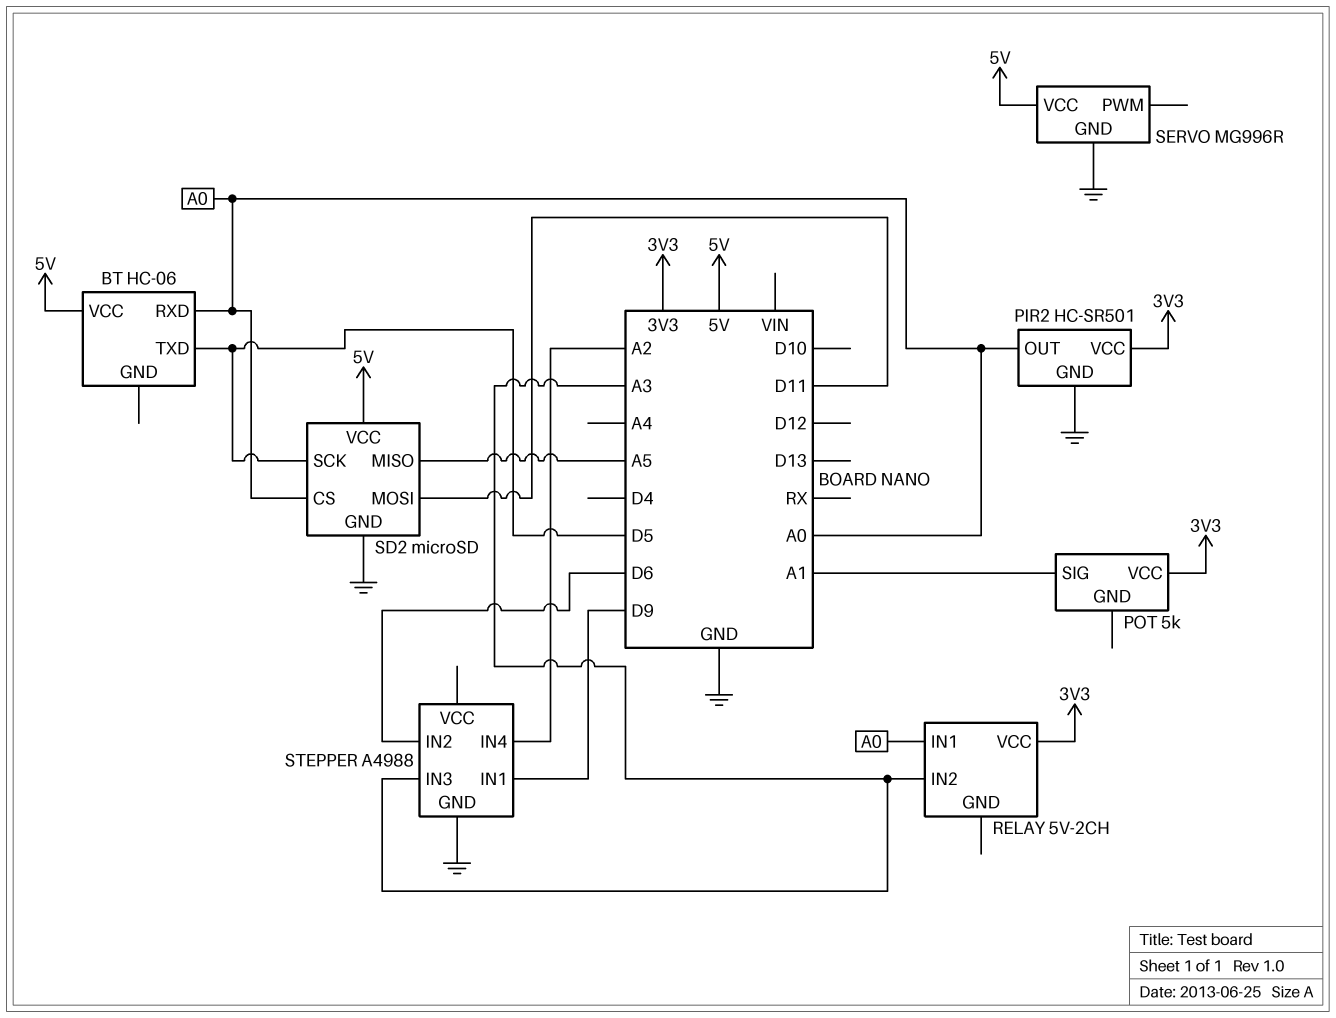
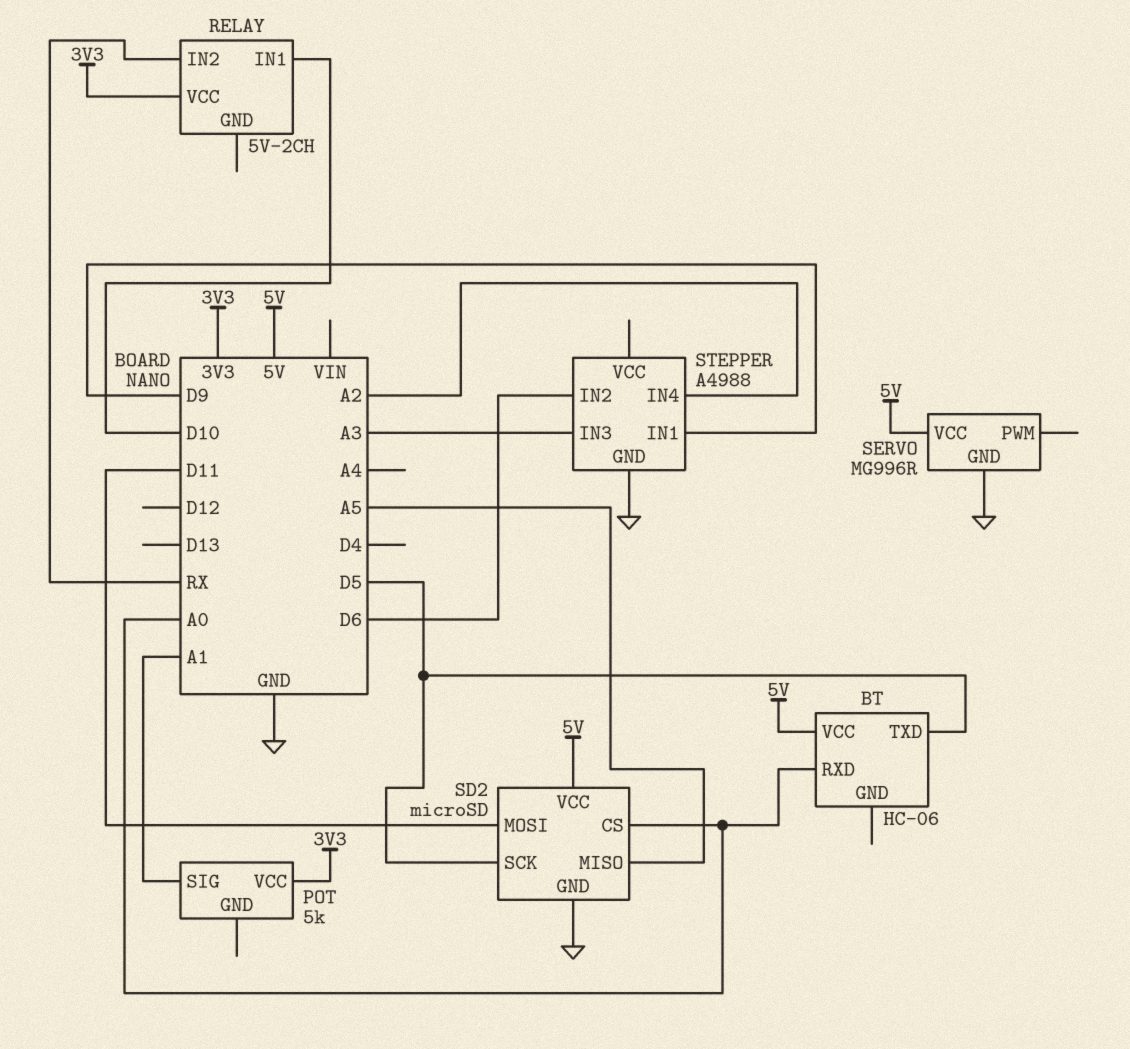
PIR2: HC-SR501 -> none
PIR2 pin GND: GND -> none
PIR2 pin OUT: A0 -> none
PIR2 pin VCC: 3V3 -> none
RELAY pin IN1: A0 -> D10
RELAY pin IN2: A3 -> RX

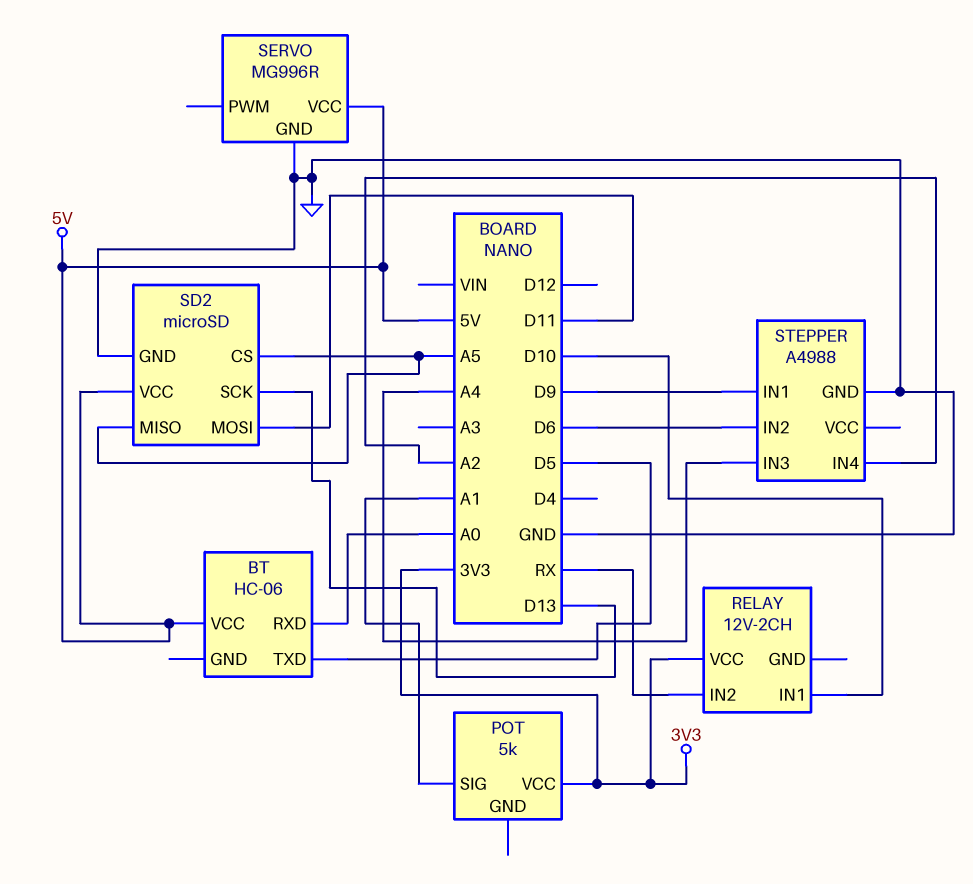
RELAY: 5V-2CH -> 12V-2CH
SD2 pin CS: A0 -> A5
SD2 pin SCK: D5 -> D13
STEPPER pin IN3: A3 -> A4

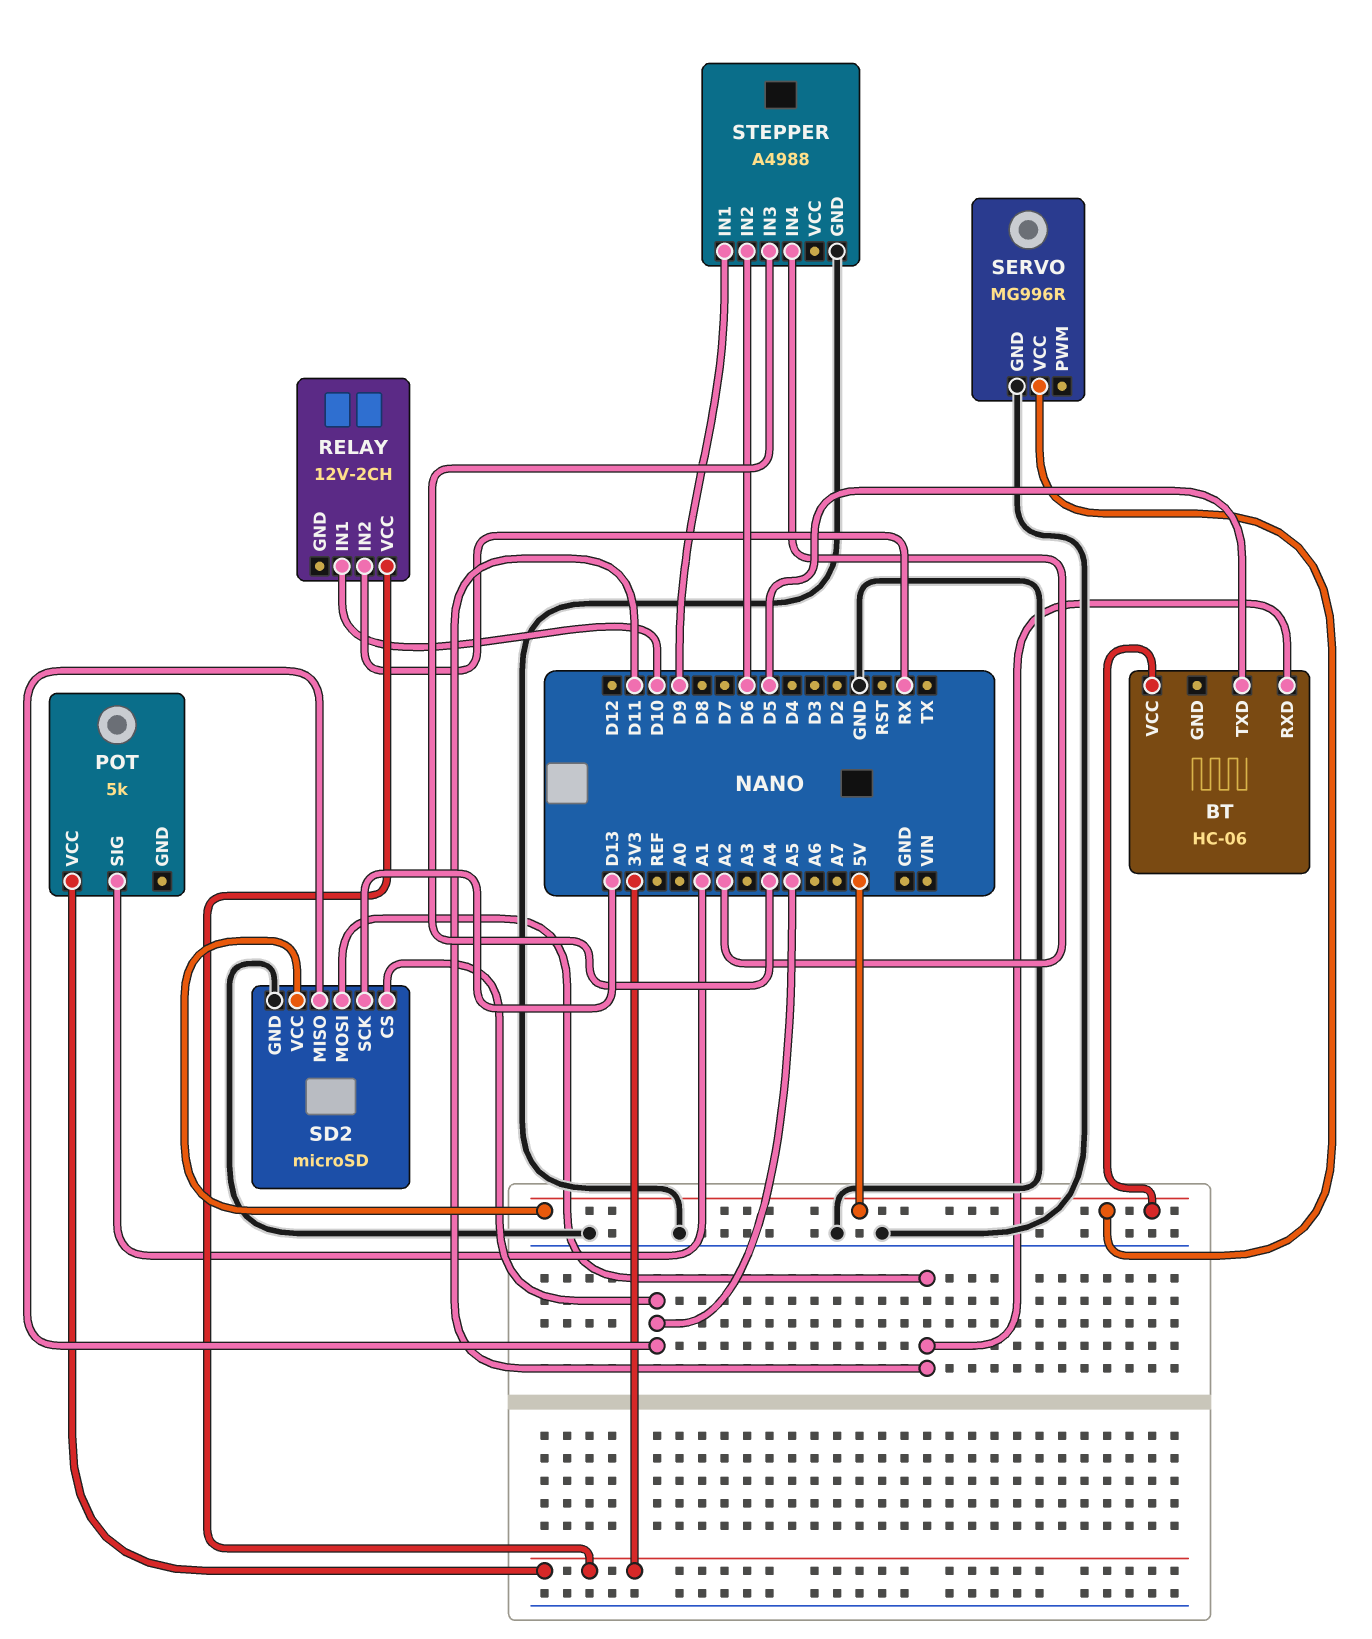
BT pin RXD: A0 -> D11

